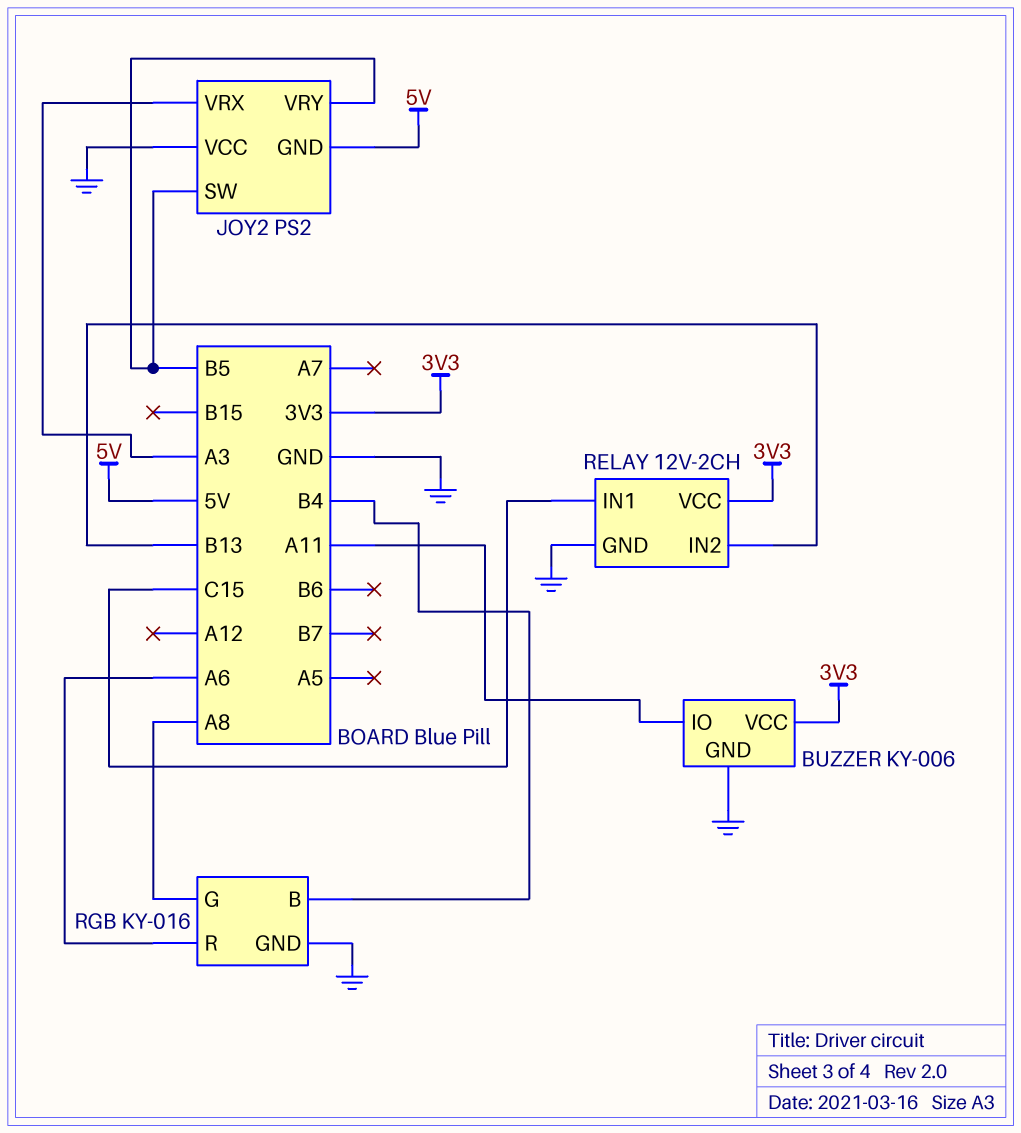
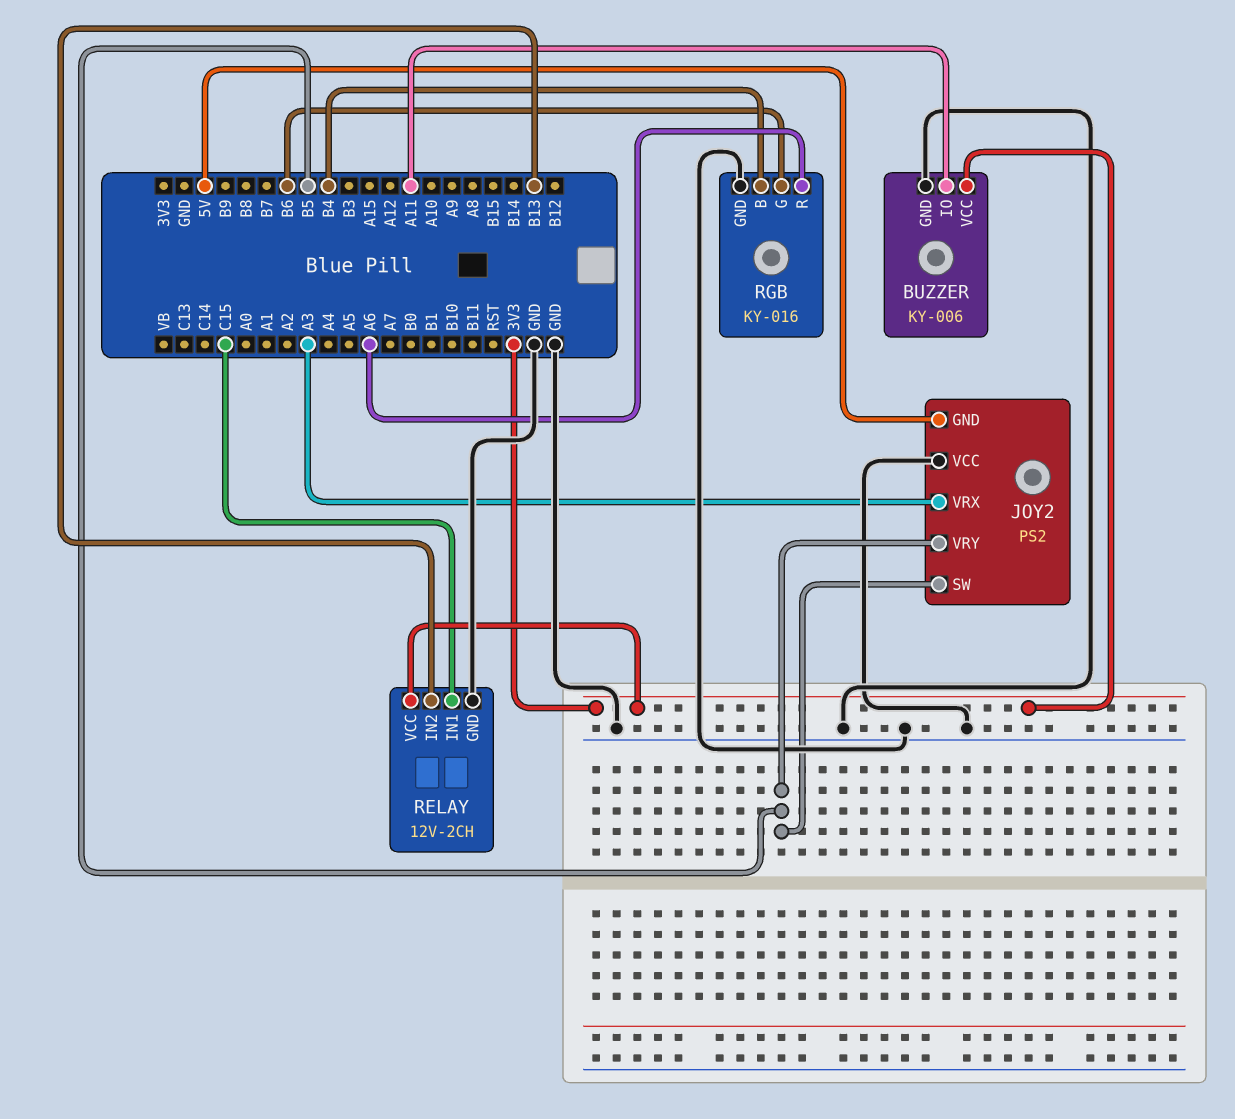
RGB pin G: A8 -> B6

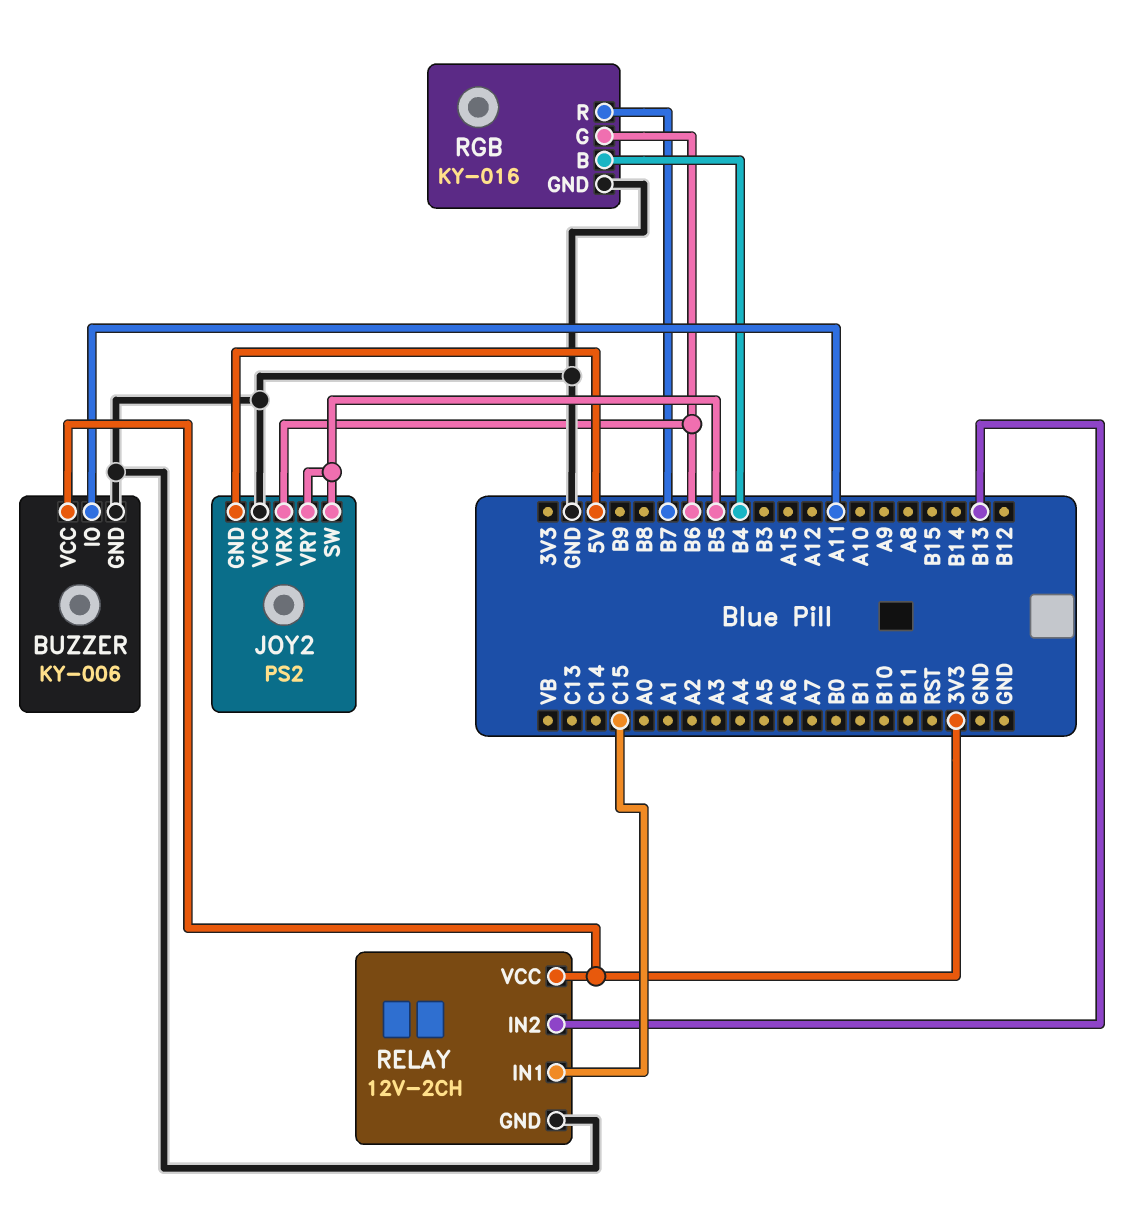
JOY2 pin VRX: A3 -> B6
RGB pin R: A6 -> B7

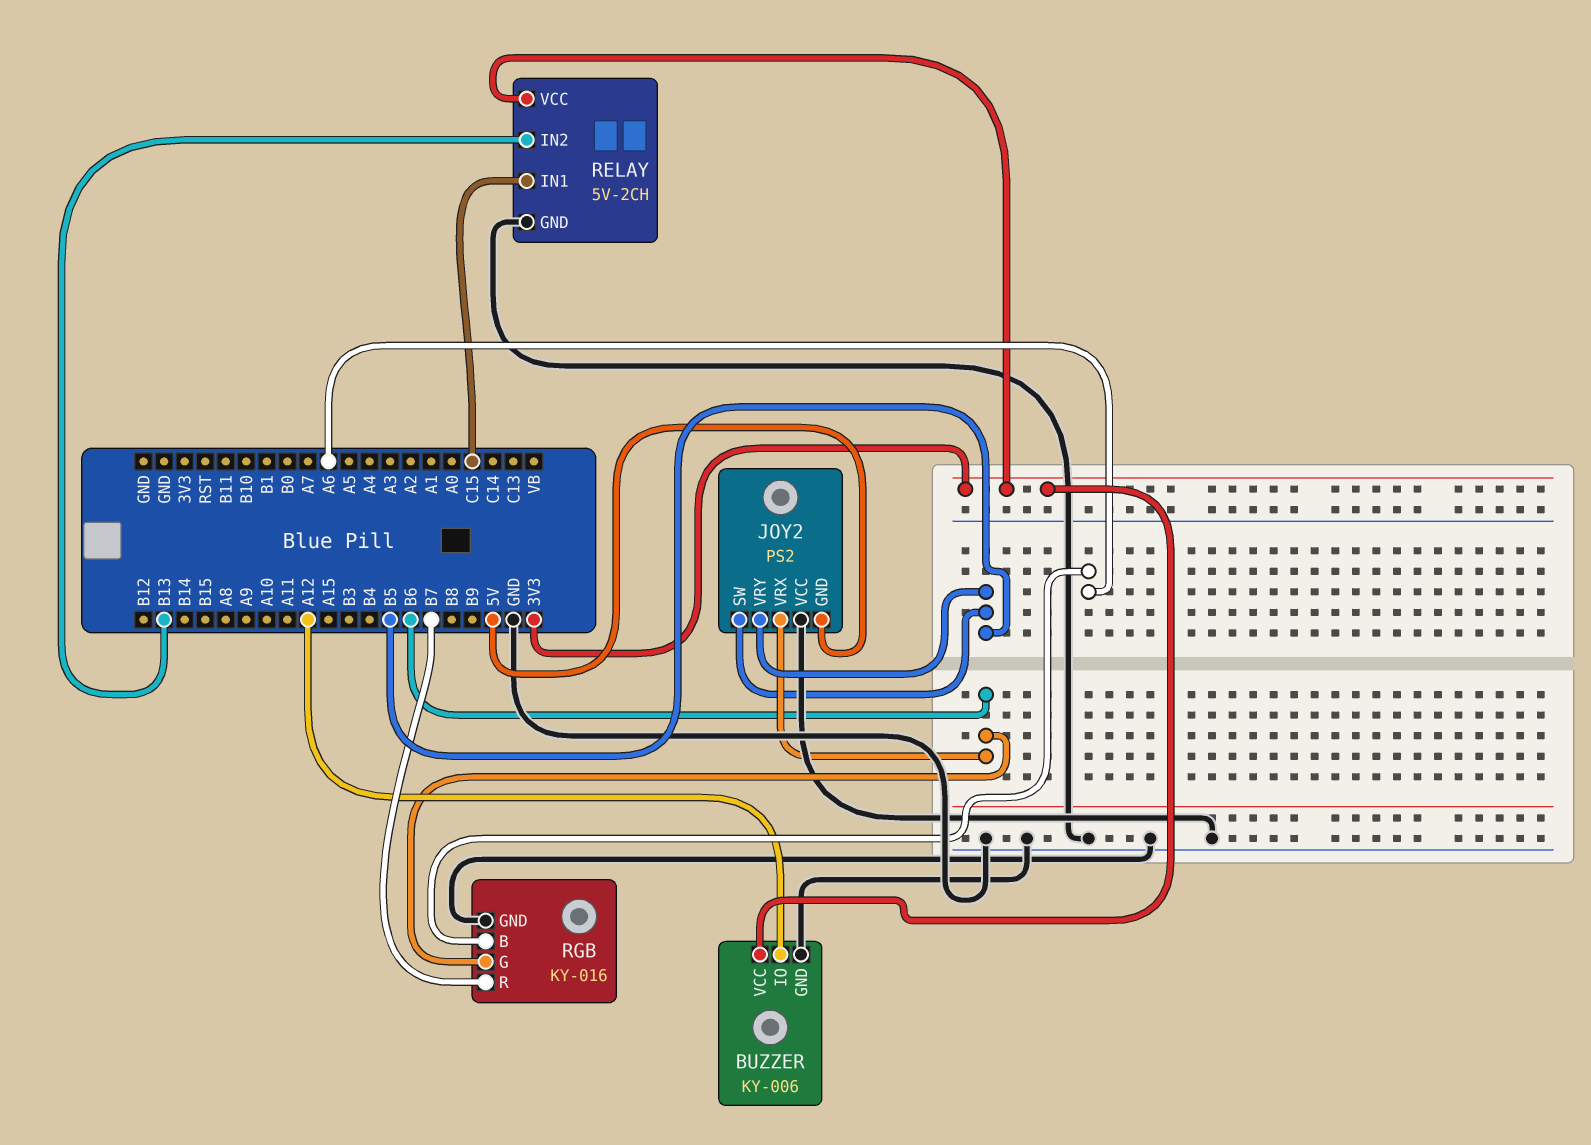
BUZZER pin IO: A11 -> A12
RELAY: 12V-2CH -> 5V-2CH
RGB pin B: B4 -> A6

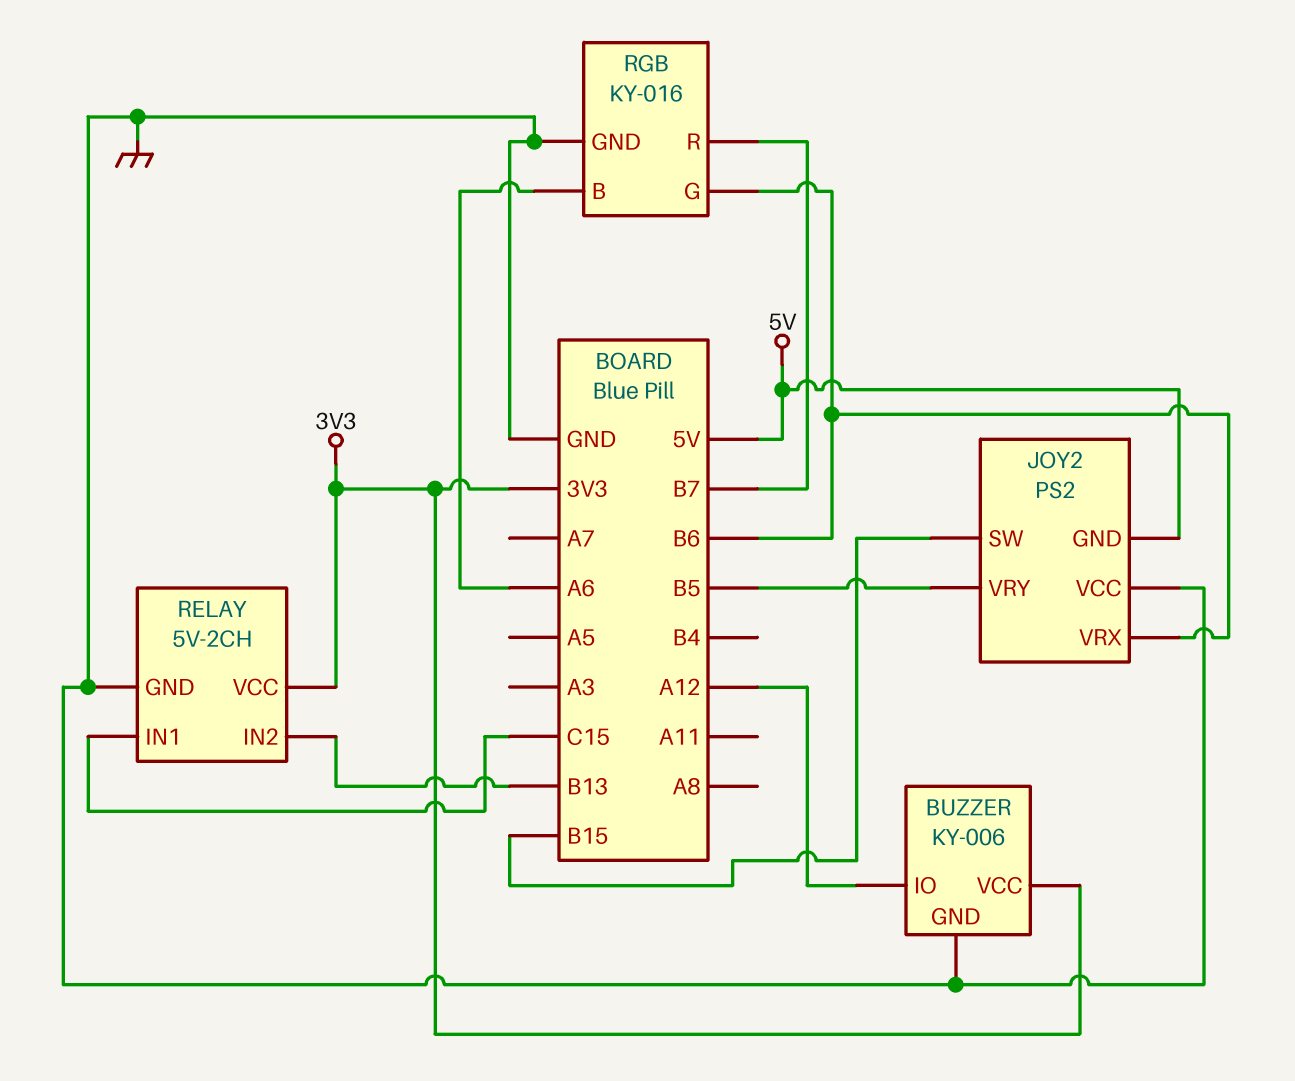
JOY2 pin SW: B5 -> B15

